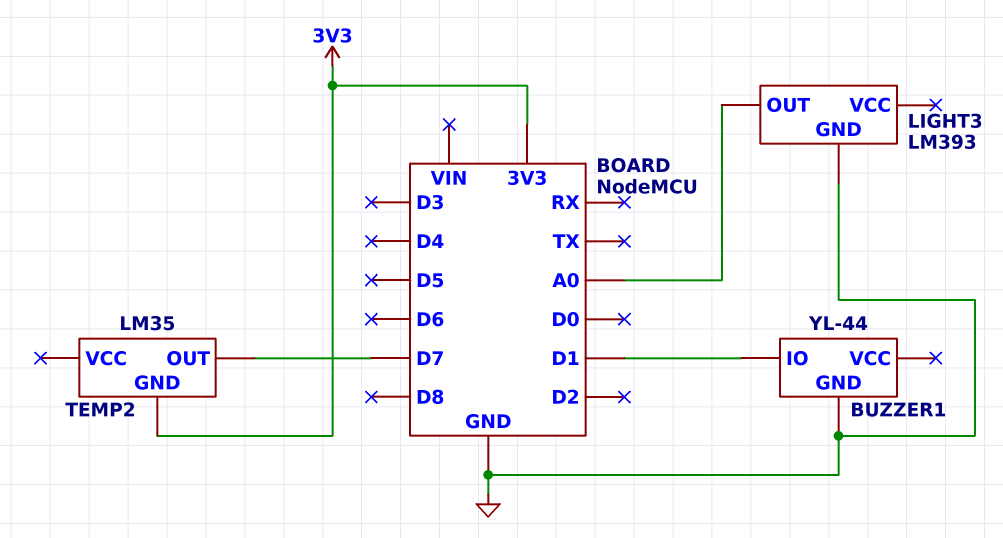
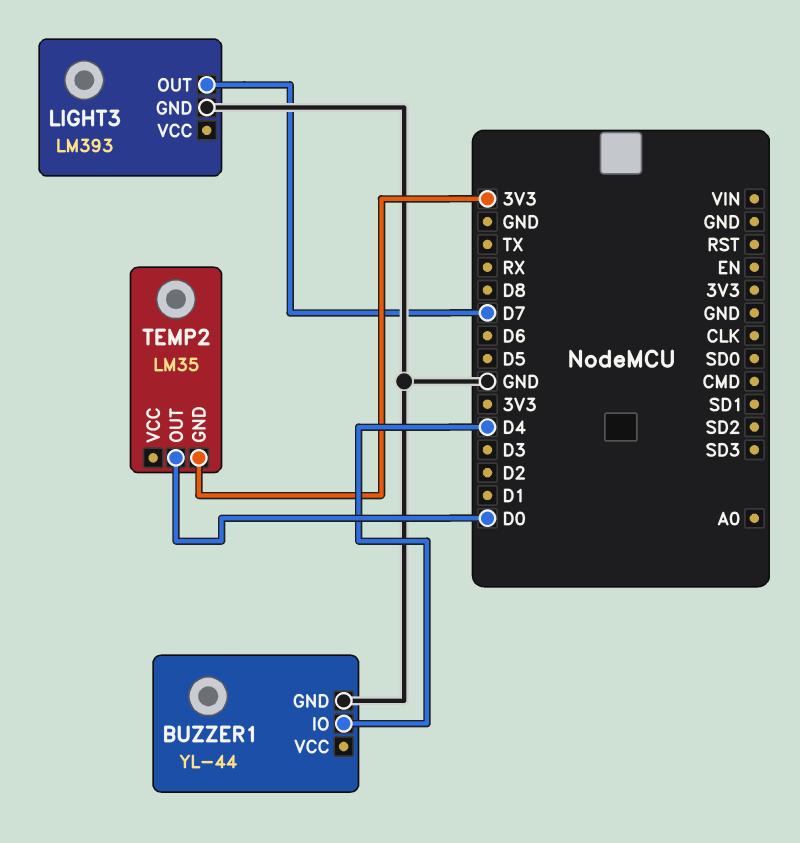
BUZZER1 pin IO: D1 -> D4
LIGHT3 pin OUT: A0 -> D7
TEMP2 pin OUT: D7 -> D0

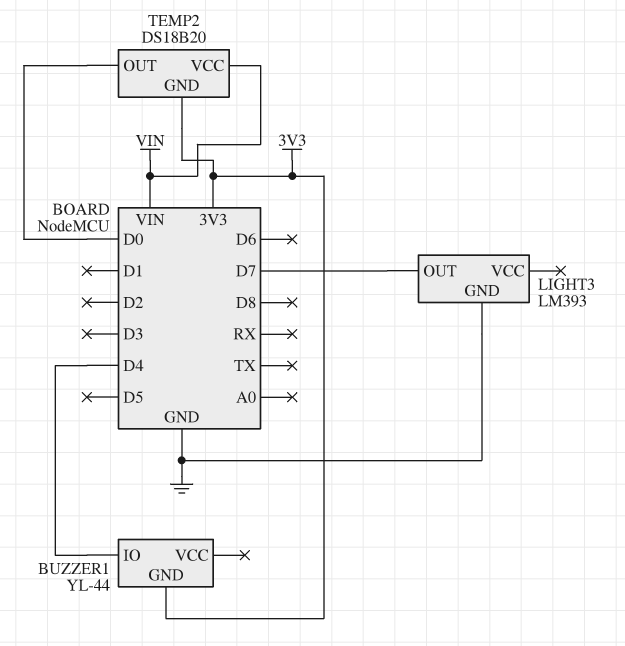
BUZZER1 pin GND: GND -> 3V3
TEMP2: LM35 -> DS18B20
TEMP2 pin VCC: none -> VIN

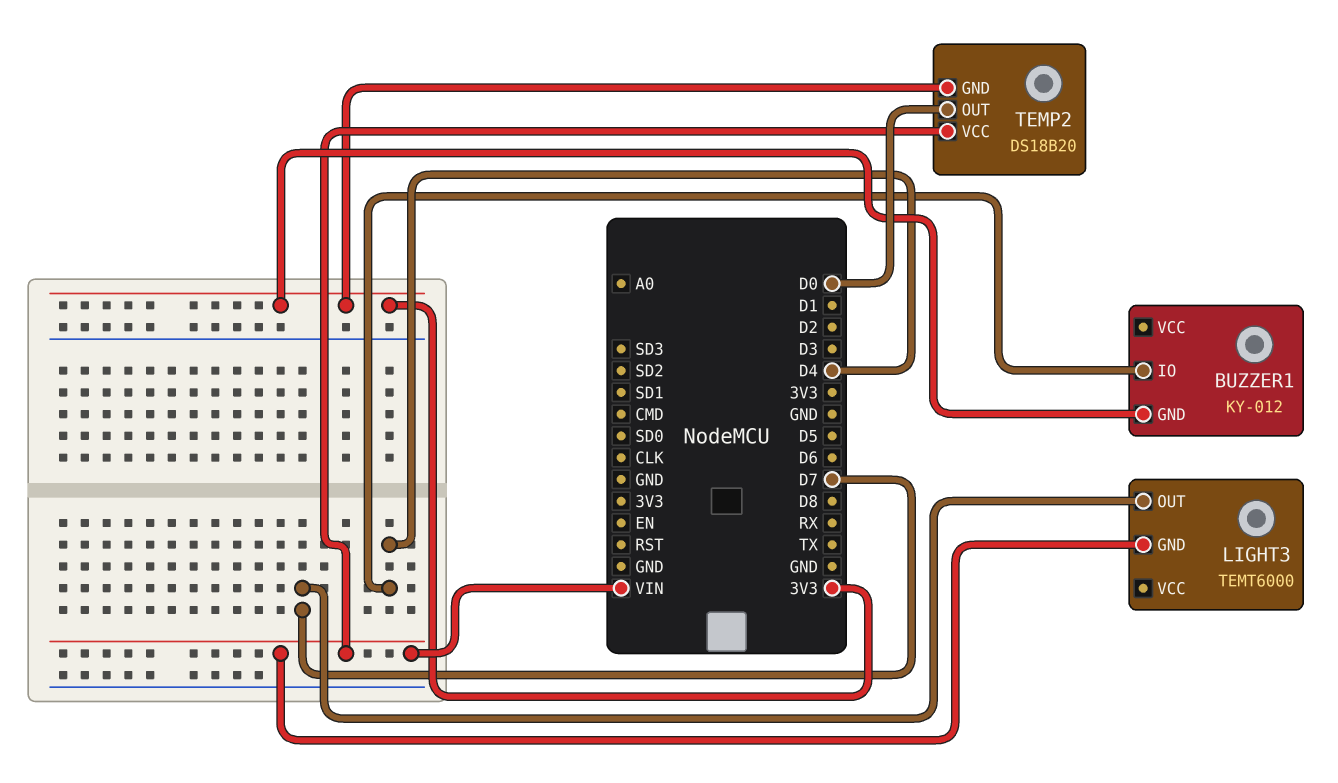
BUZZER1: YL-44 -> KY-012
LIGHT3: LM393 -> TEMT6000
LIGHT3 pin GND: GND -> VIN

